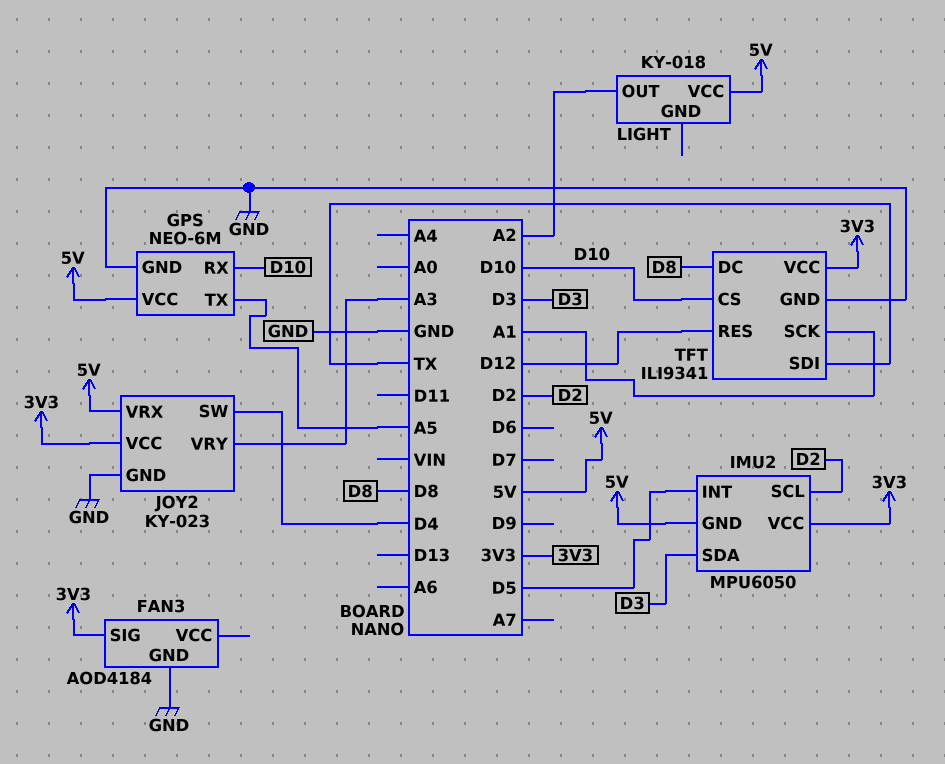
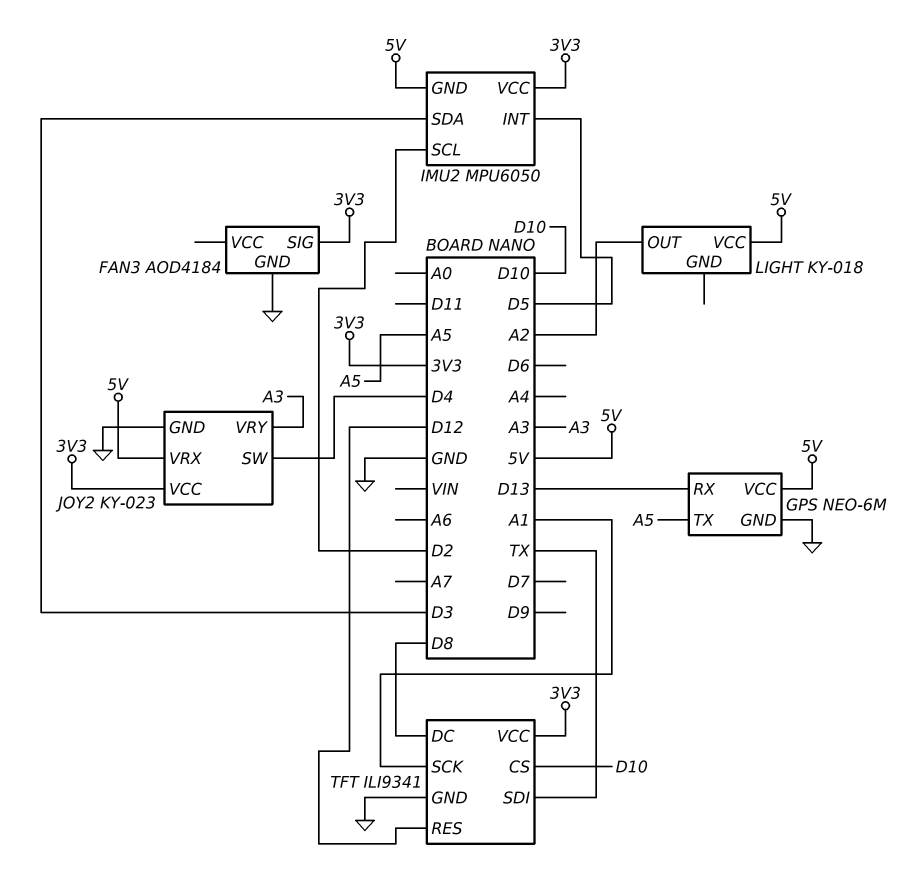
GPS pin RX: D10 -> D13

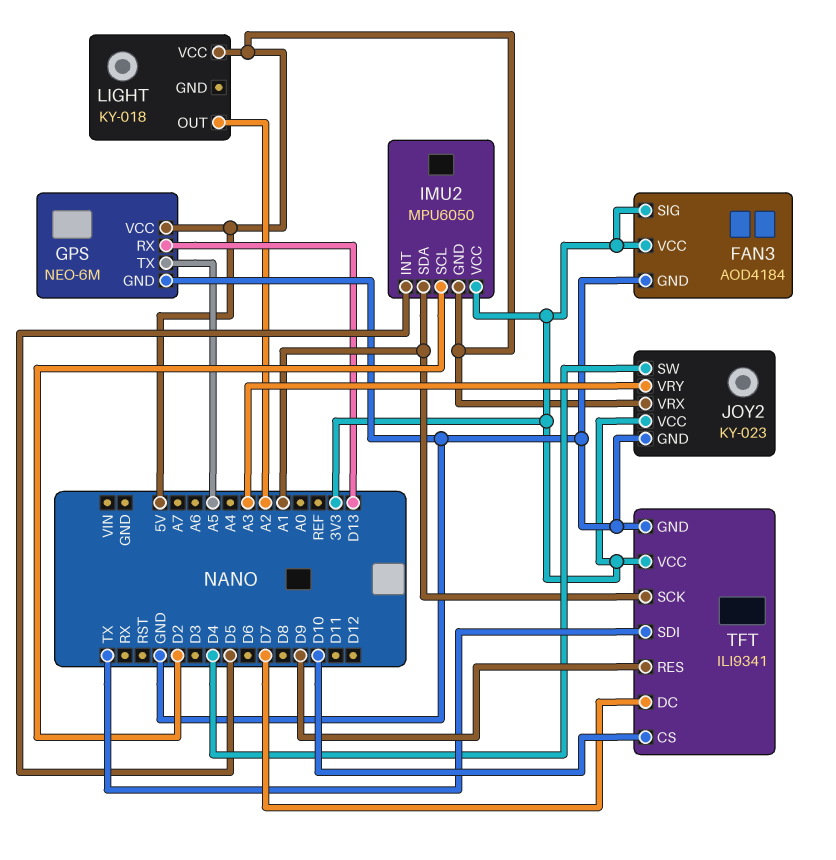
FAN3 pin VCC: none -> 3V3
IMU2 pin SDA: D3 -> A1
TFT pin DC: D8 -> D7
TFT pin RES: D12 -> D9

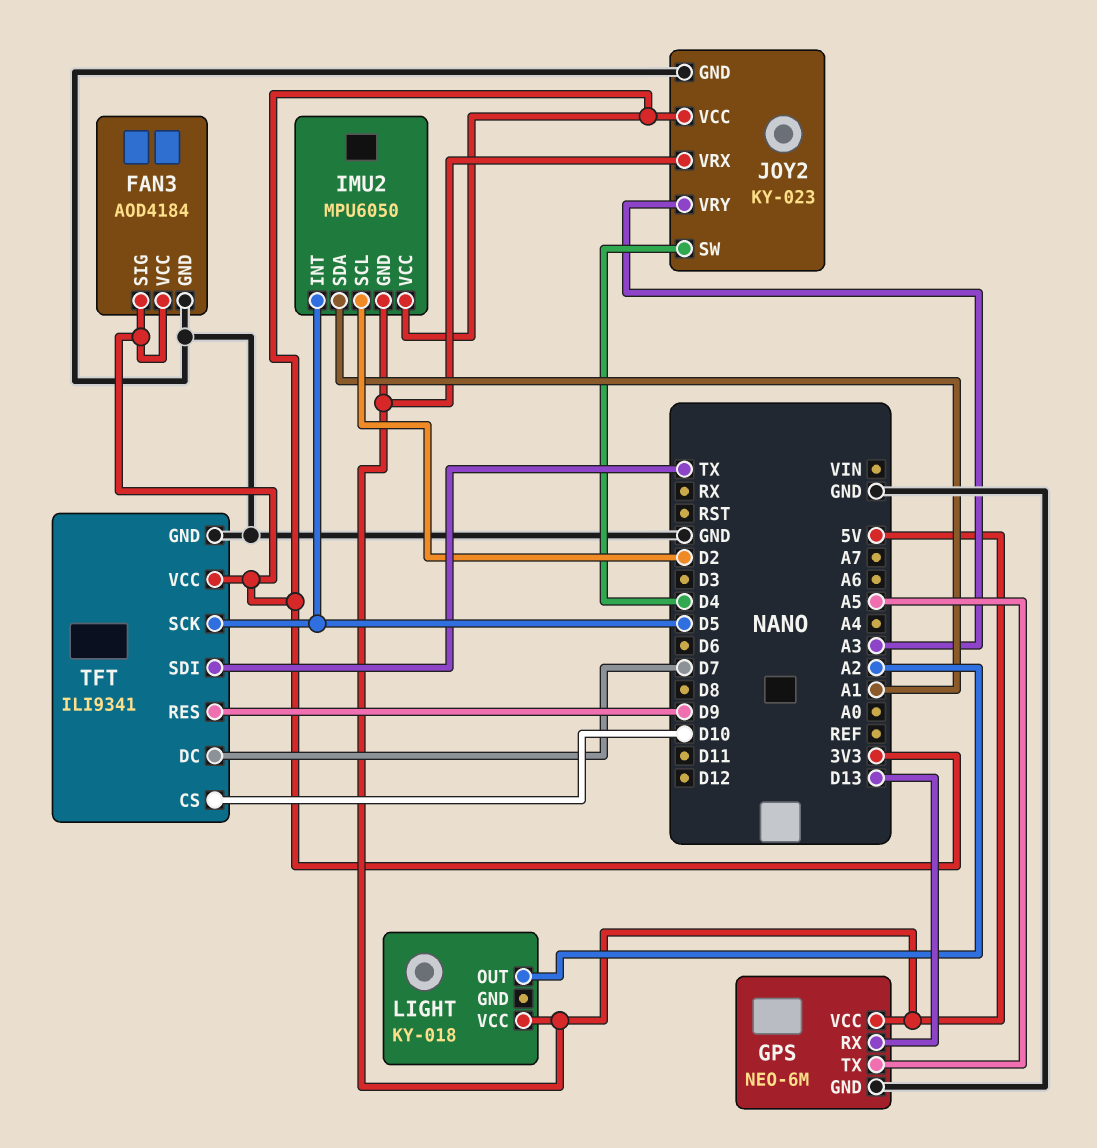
TFT pin SCK: A1 -> D5

